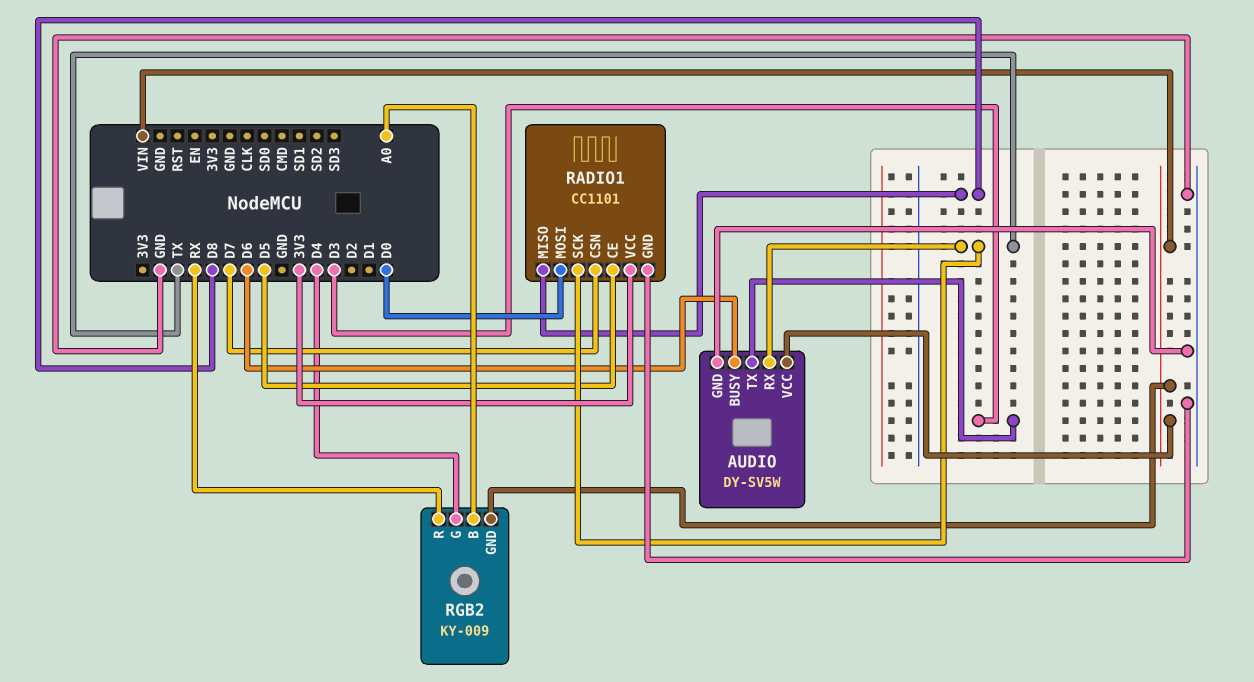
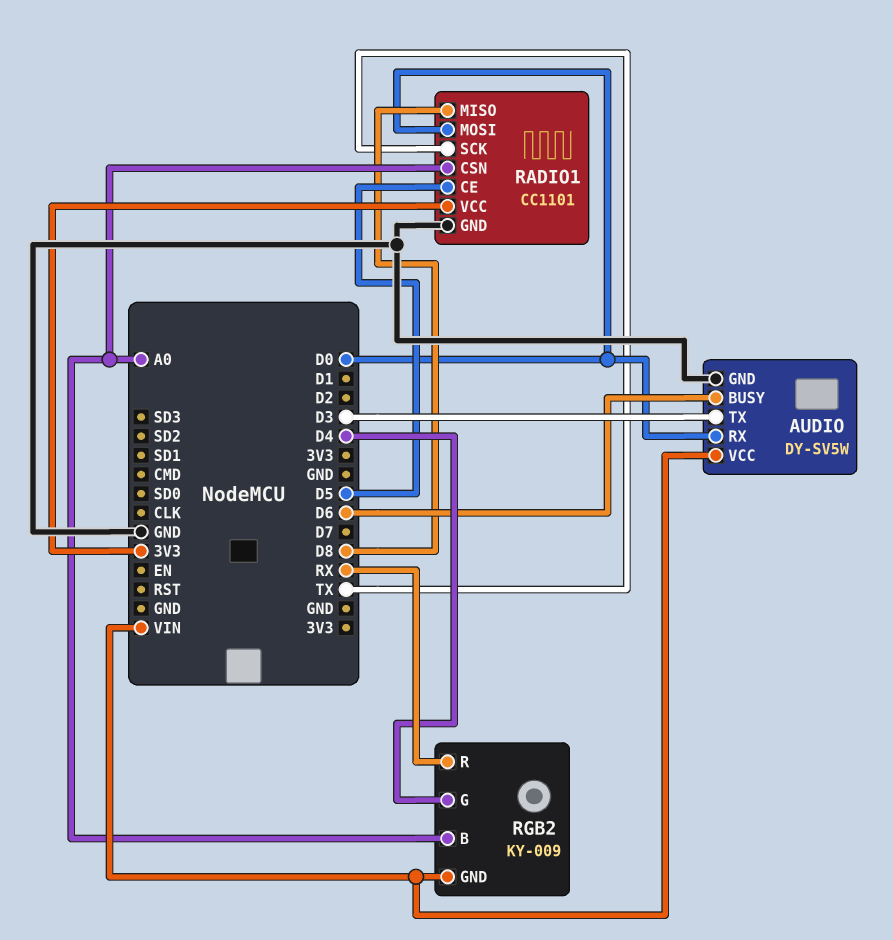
AUDIO pin RX: TX -> D0
RADIO1 pin CSN: D7 -> A0

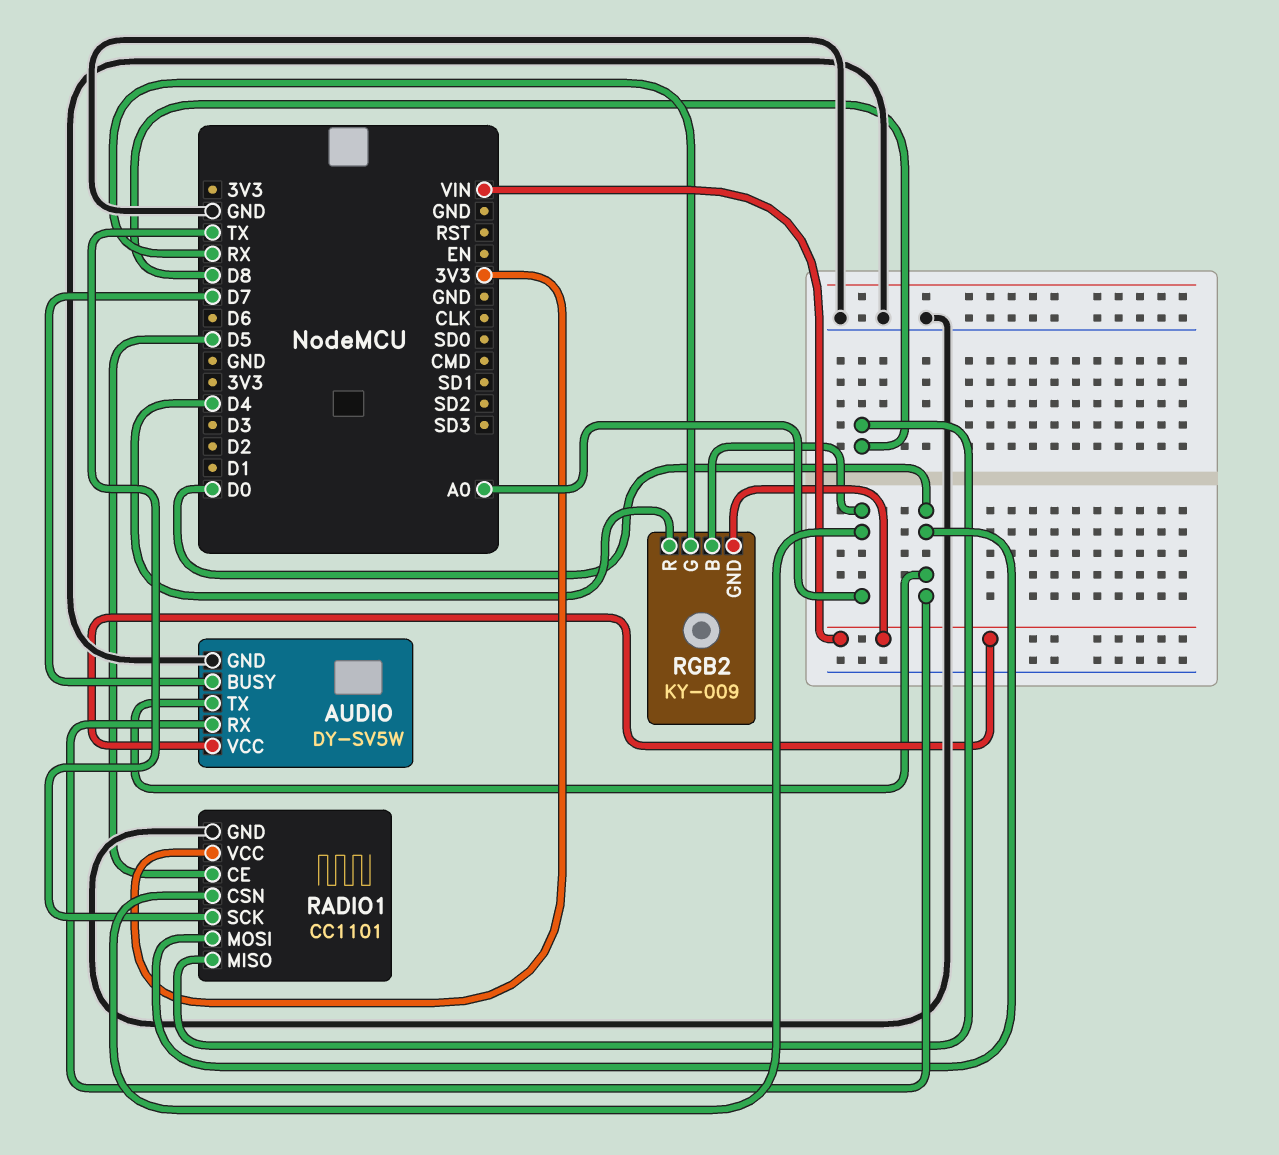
AUDIO pin BUSY: D6 -> D7
AUDIO pin TX: D3 -> D0
RGB2 pin G: D4 -> RX
RGB2 pin R: RX -> D4

